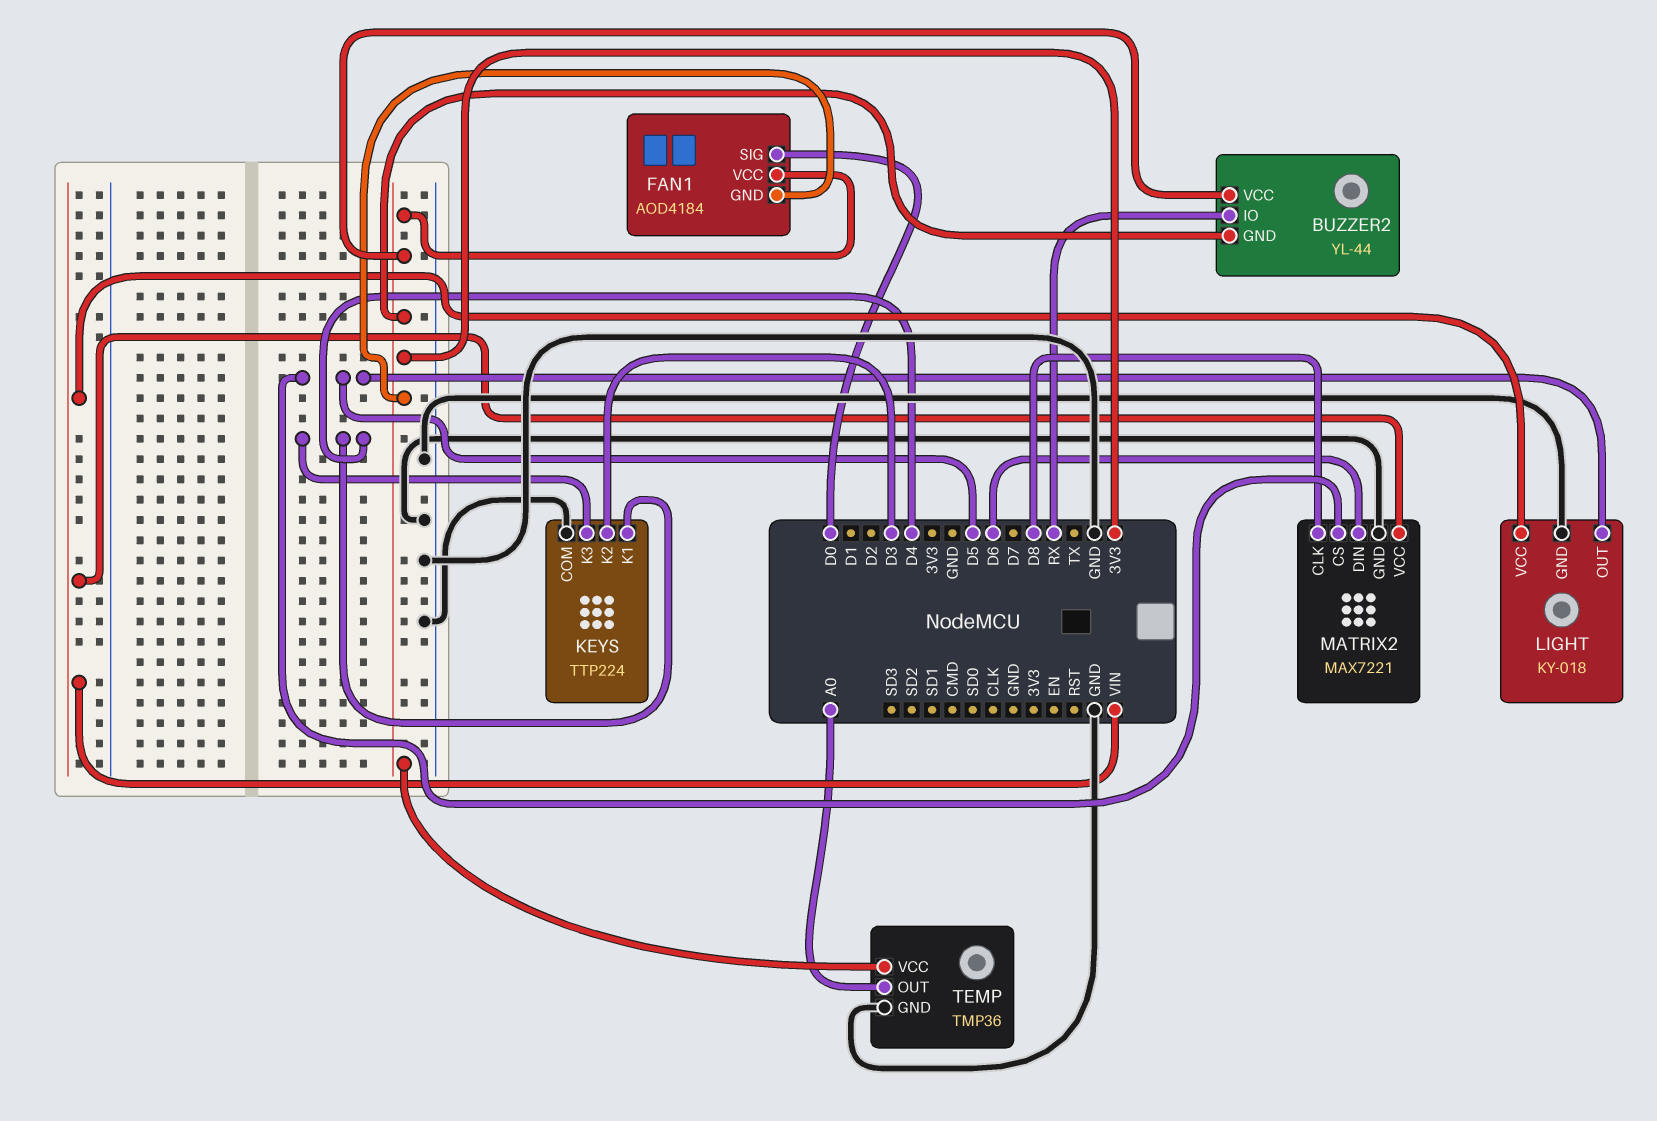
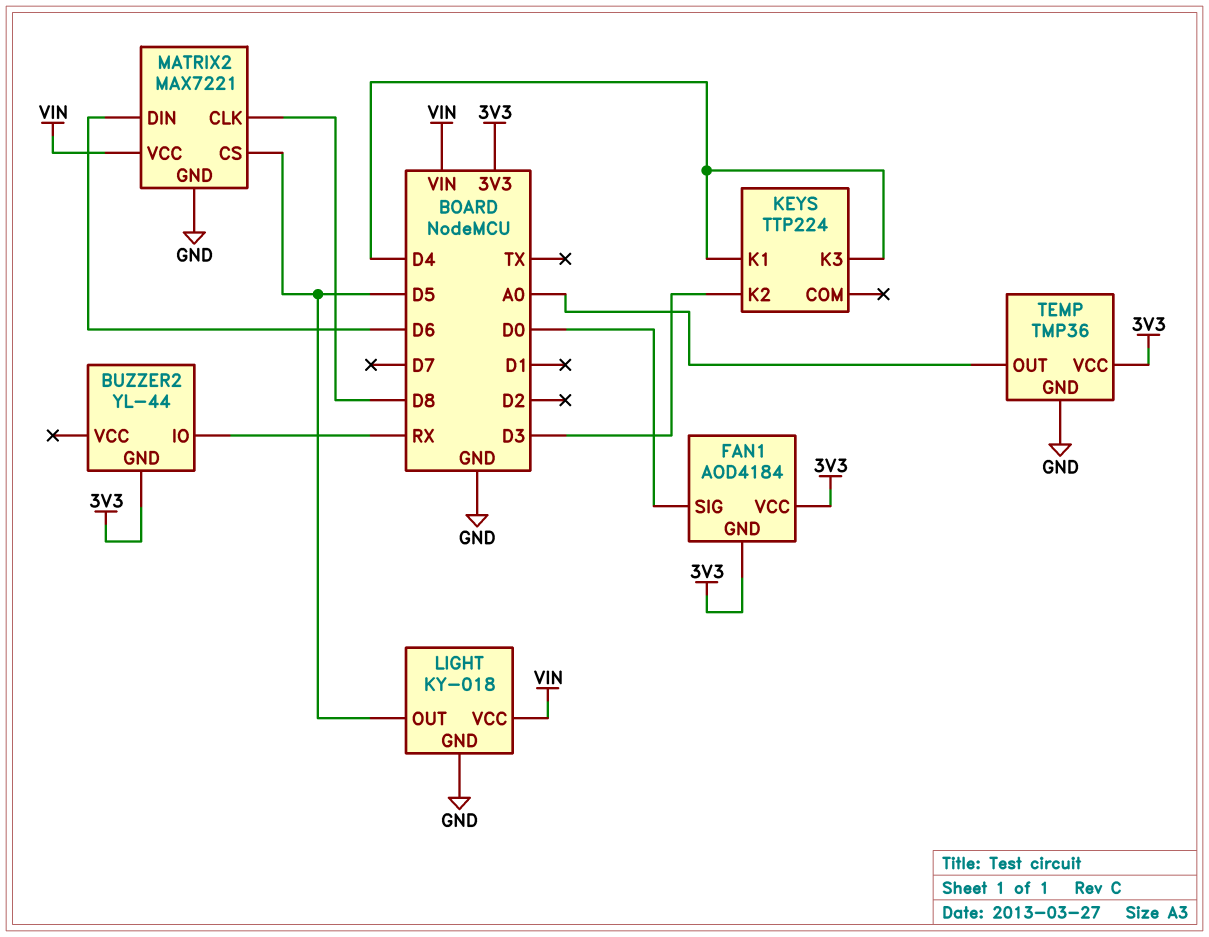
BUZZER2 pin VCC: 3V3 -> none
KEYS pin COM: GND -> none

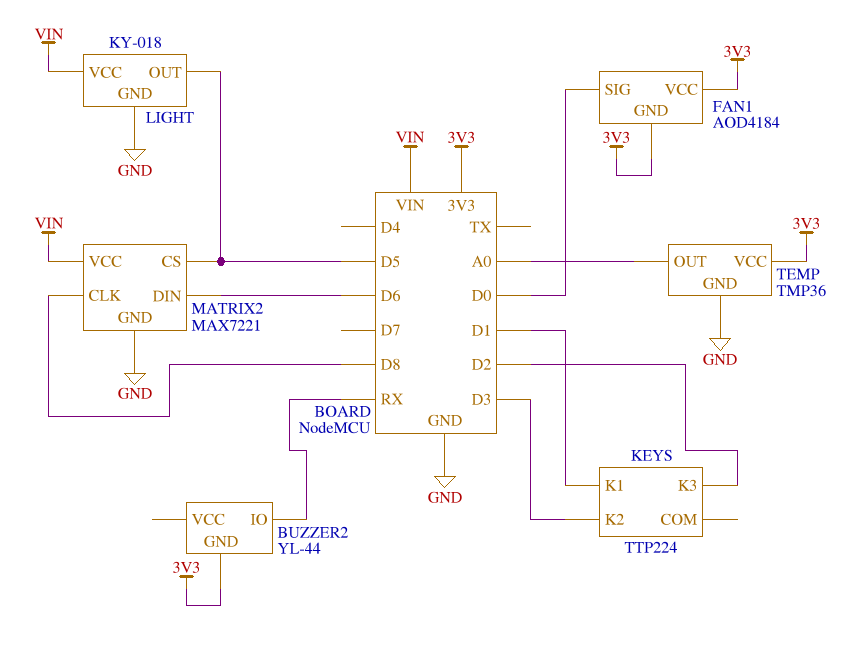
KEYS pin K1: D4 -> D1
KEYS pin K3: D4 -> D2

